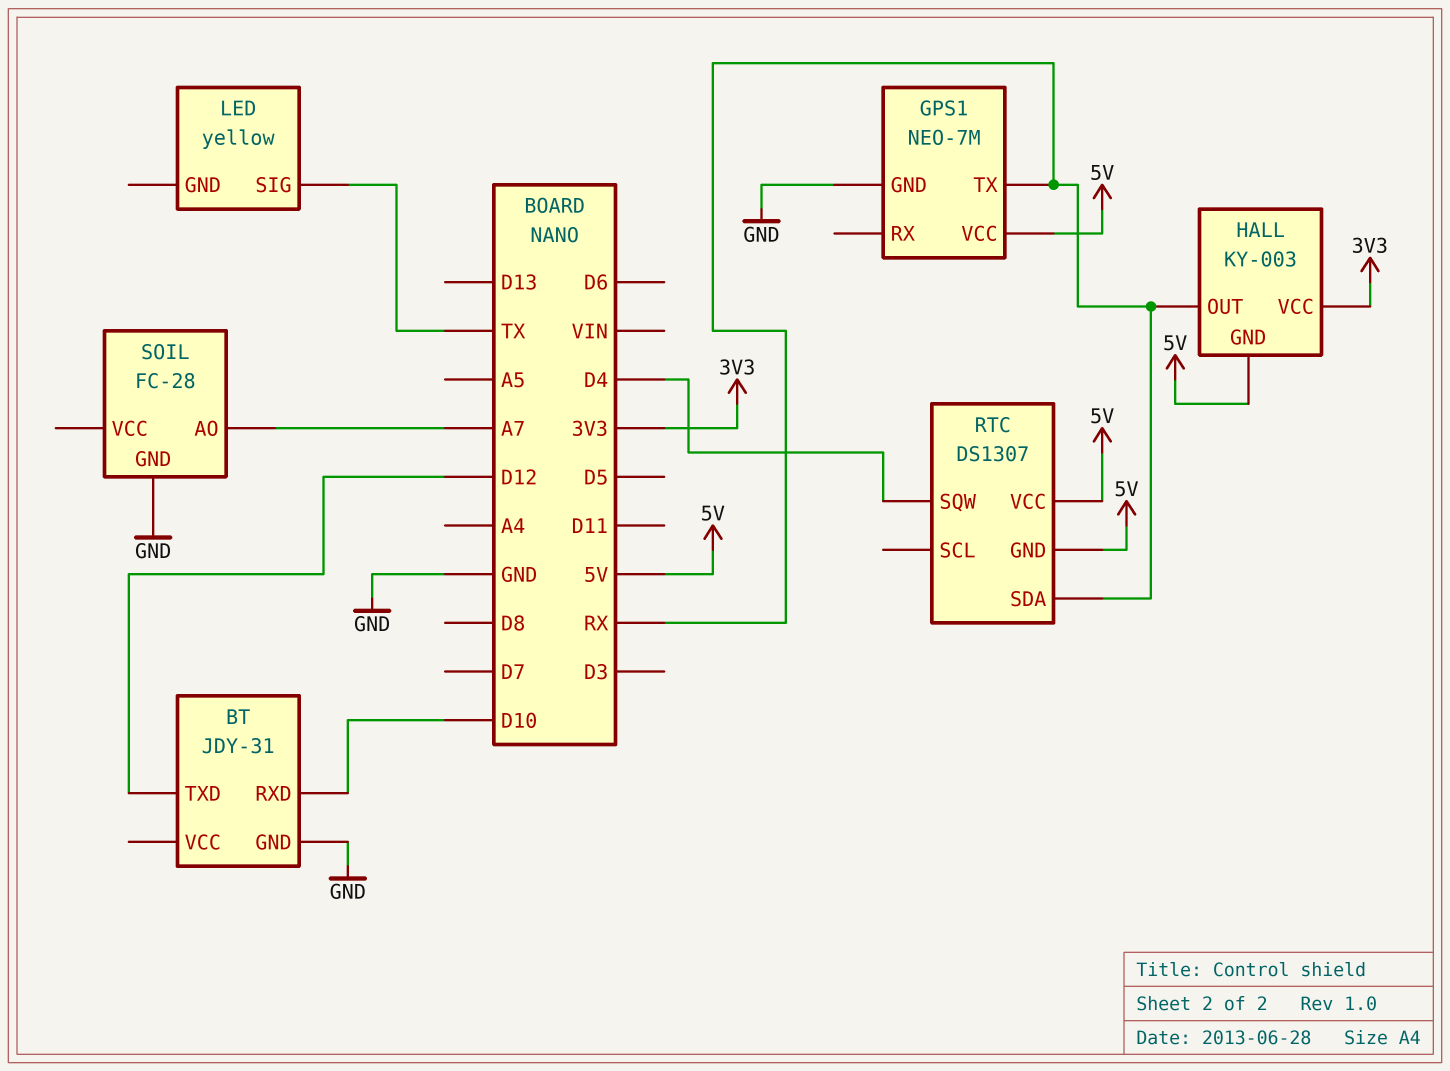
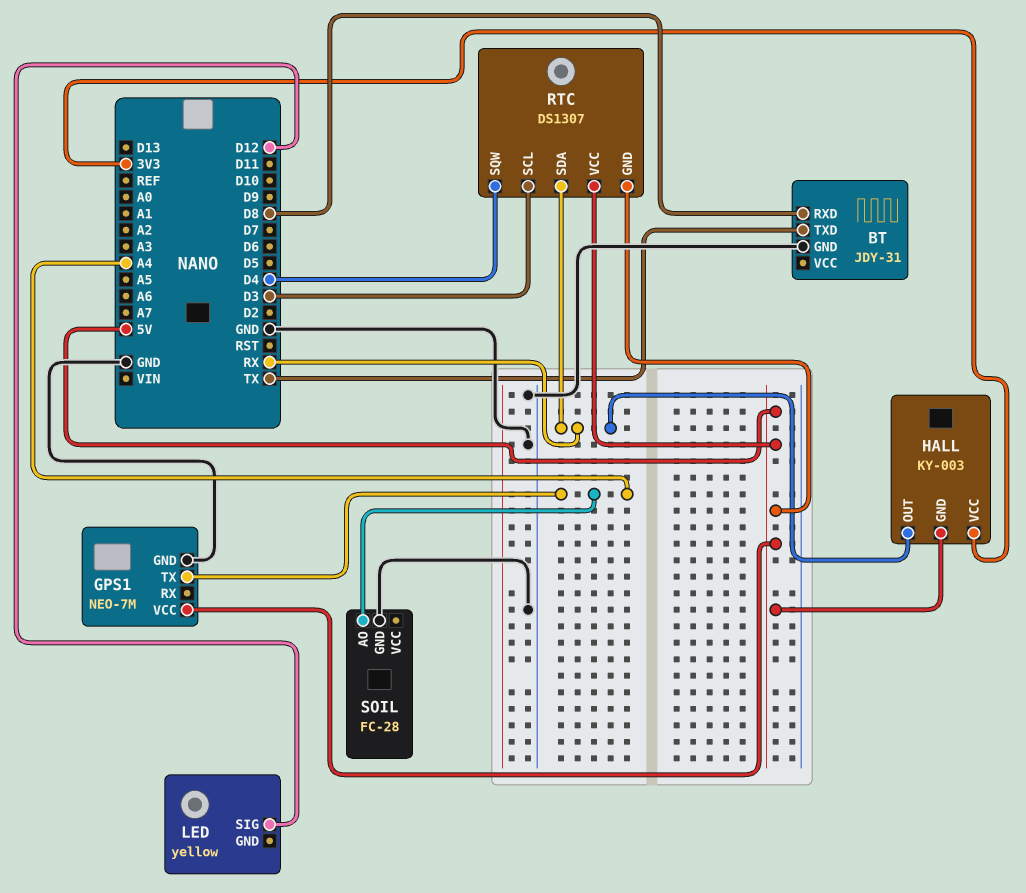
BT pin RXD: D10 -> D8
BT pin TXD: D12 -> TX
GPS1 pin TX: RX -> A4
LED pin SIG: TX -> D12
RTC pin SCL: none -> D3
SOIL pin AO: A7 -> A4

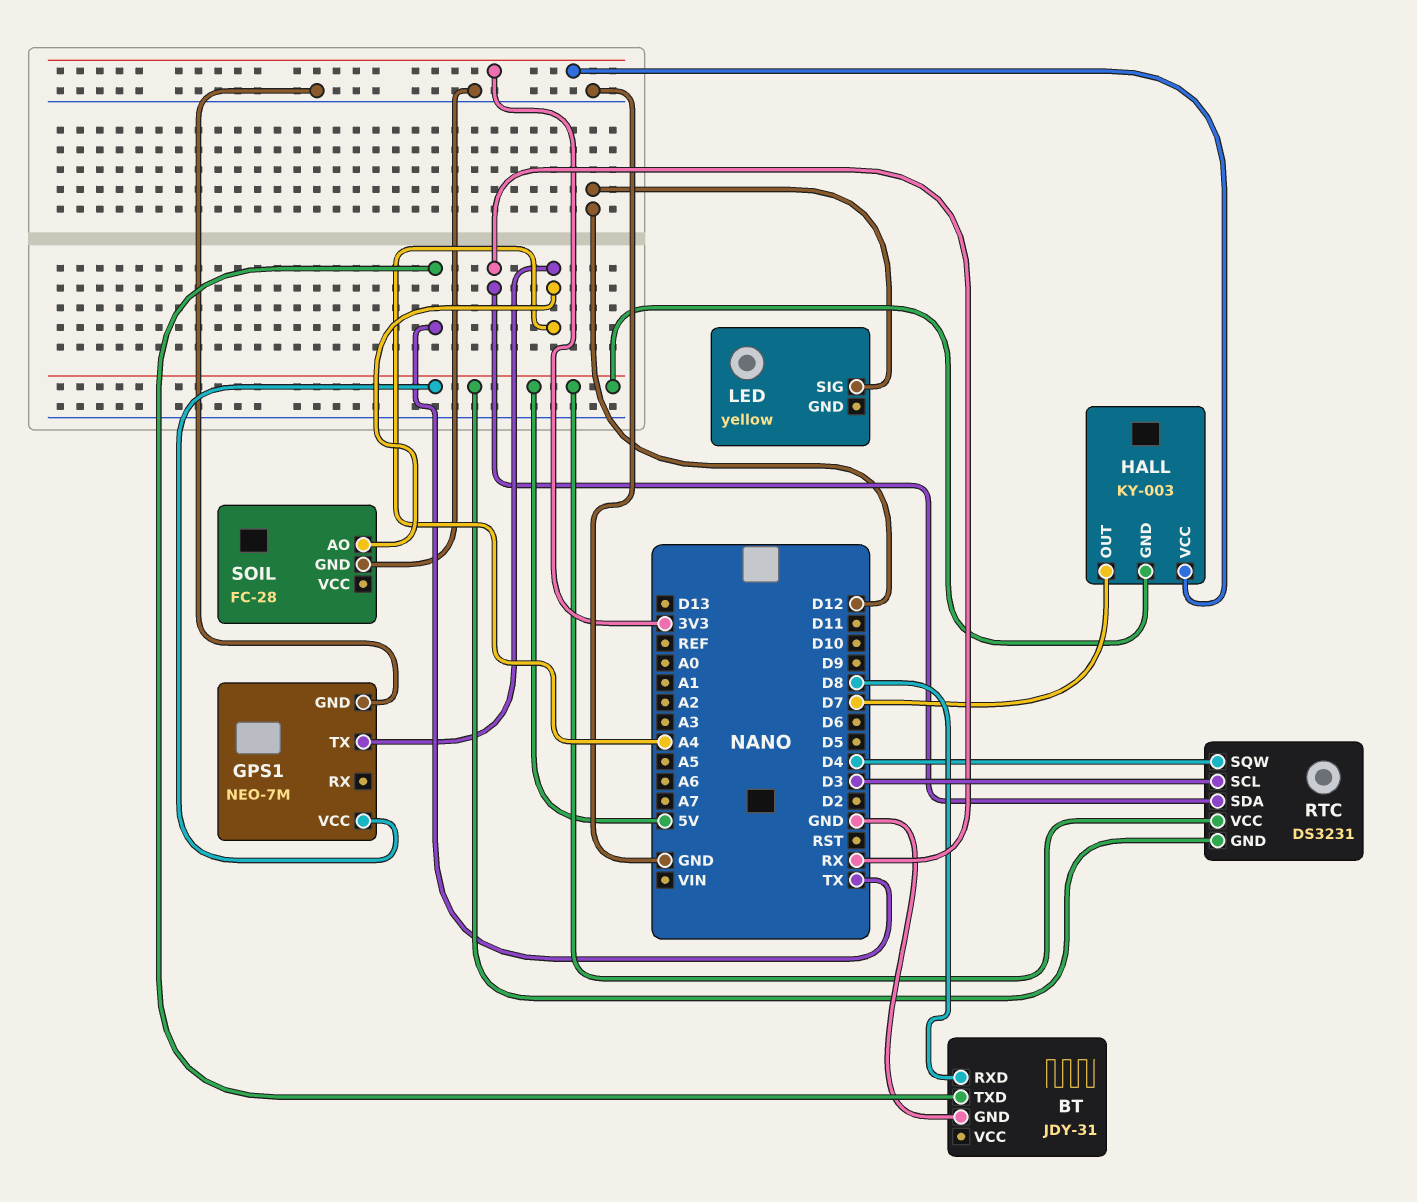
HALL pin OUT: RX -> D7
RTC: DS1307 -> DS3231

